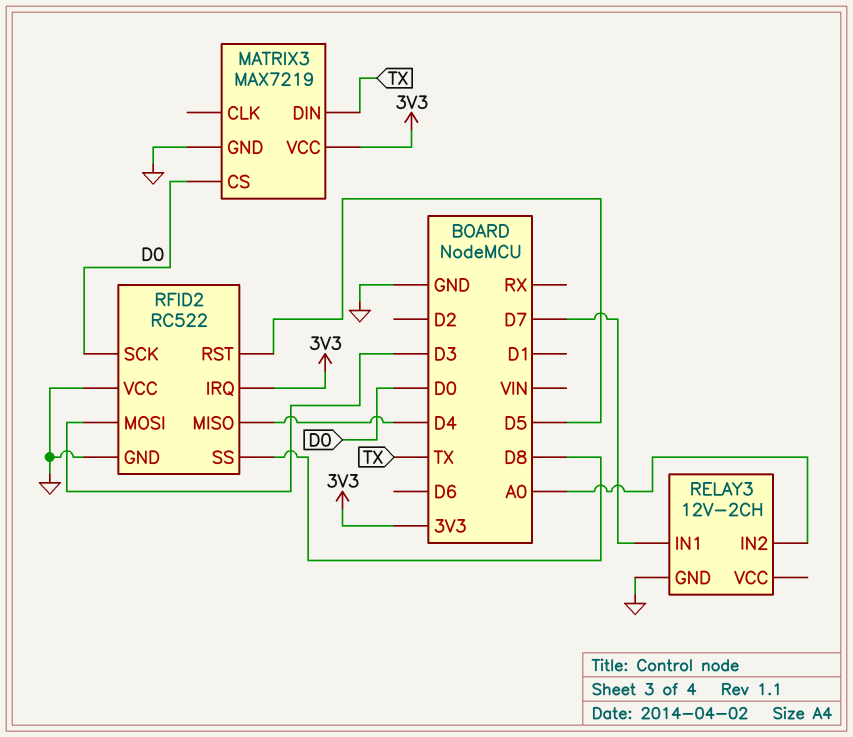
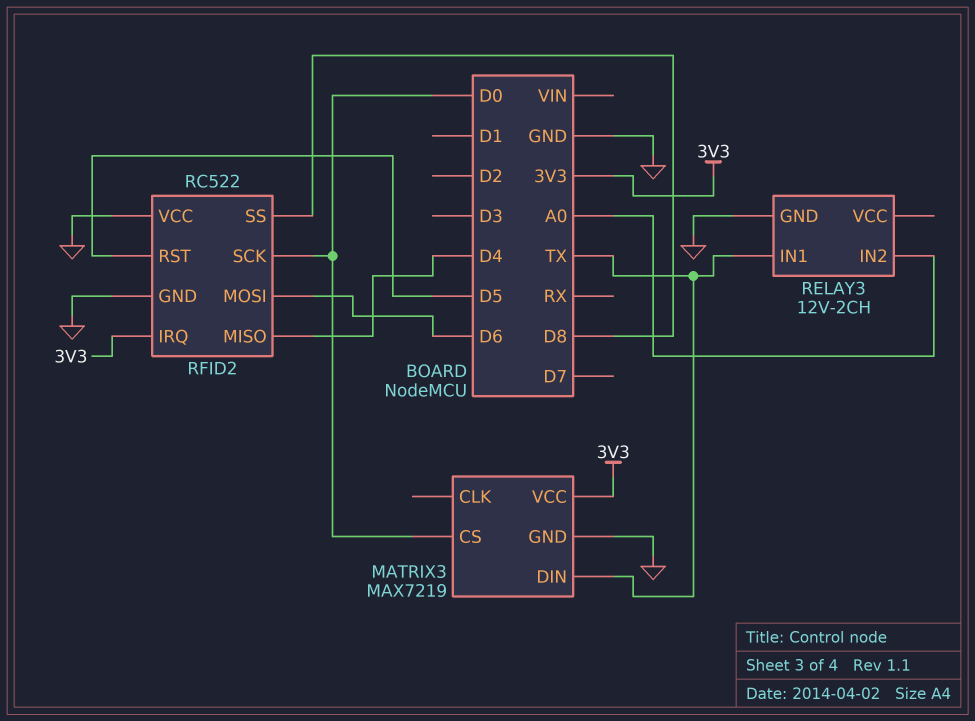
RELAY3 pin IN1: D7 -> TX
RFID2 pin MOSI: D3 -> D6

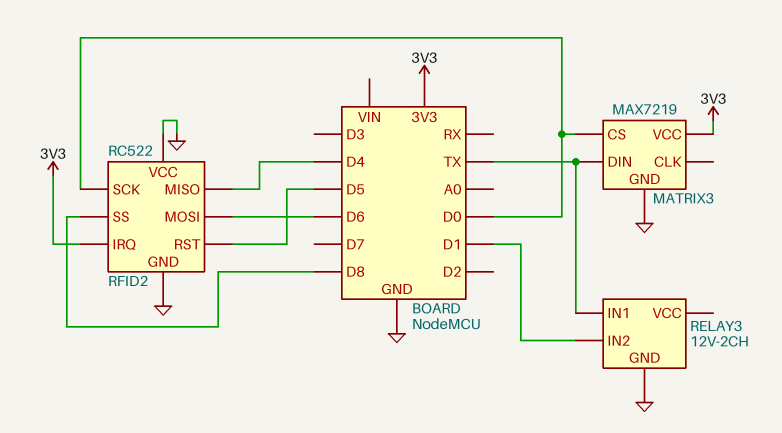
RELAY3 pin IN2: A0 -> D1

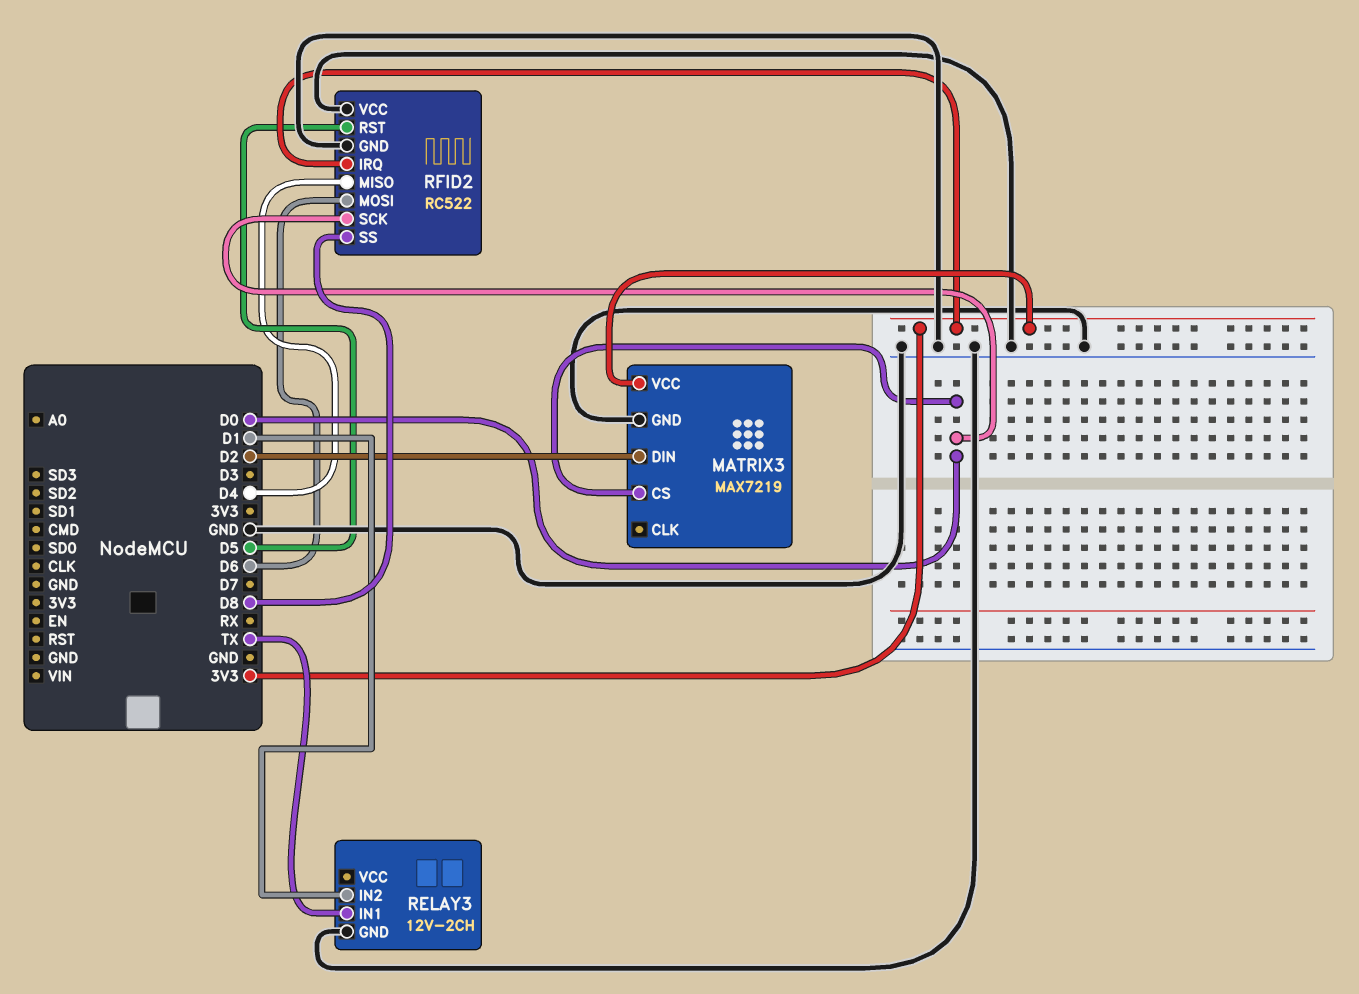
MATRIX3 pin DIN: TX -> D2

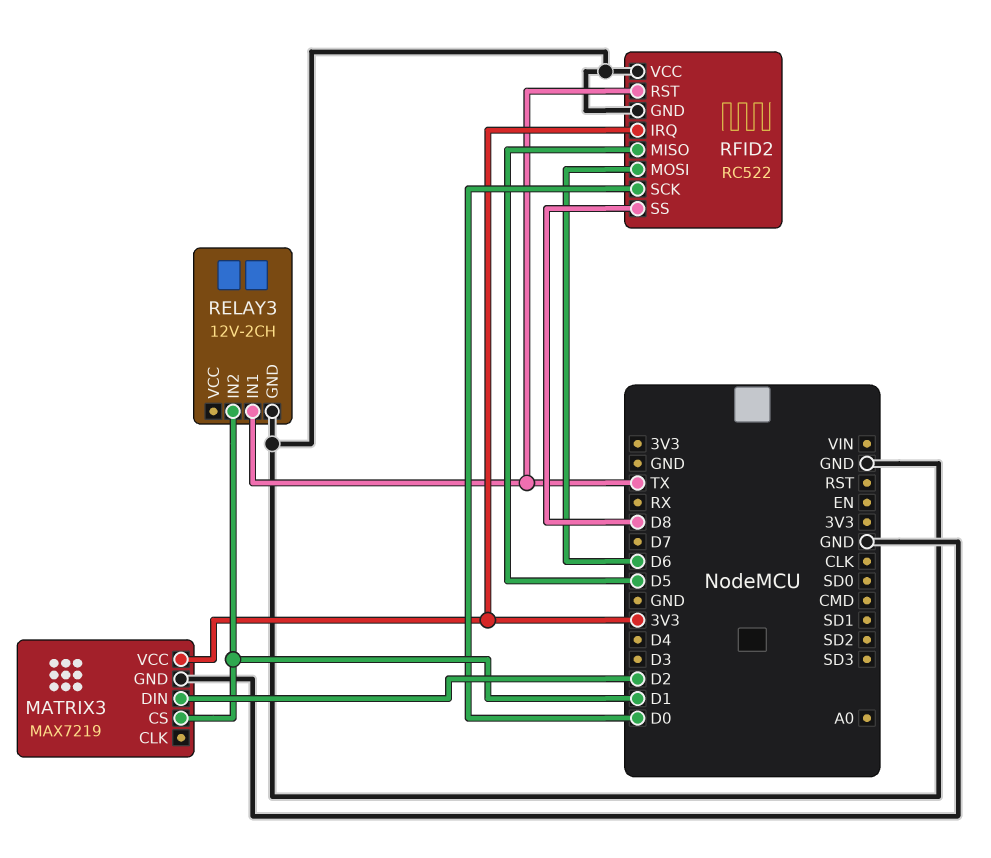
MATRIX3 pin CS: D0 -> D1
RFID2 pin MISO: D4 -> D5
RFID2 pin RST: D5 -> TX

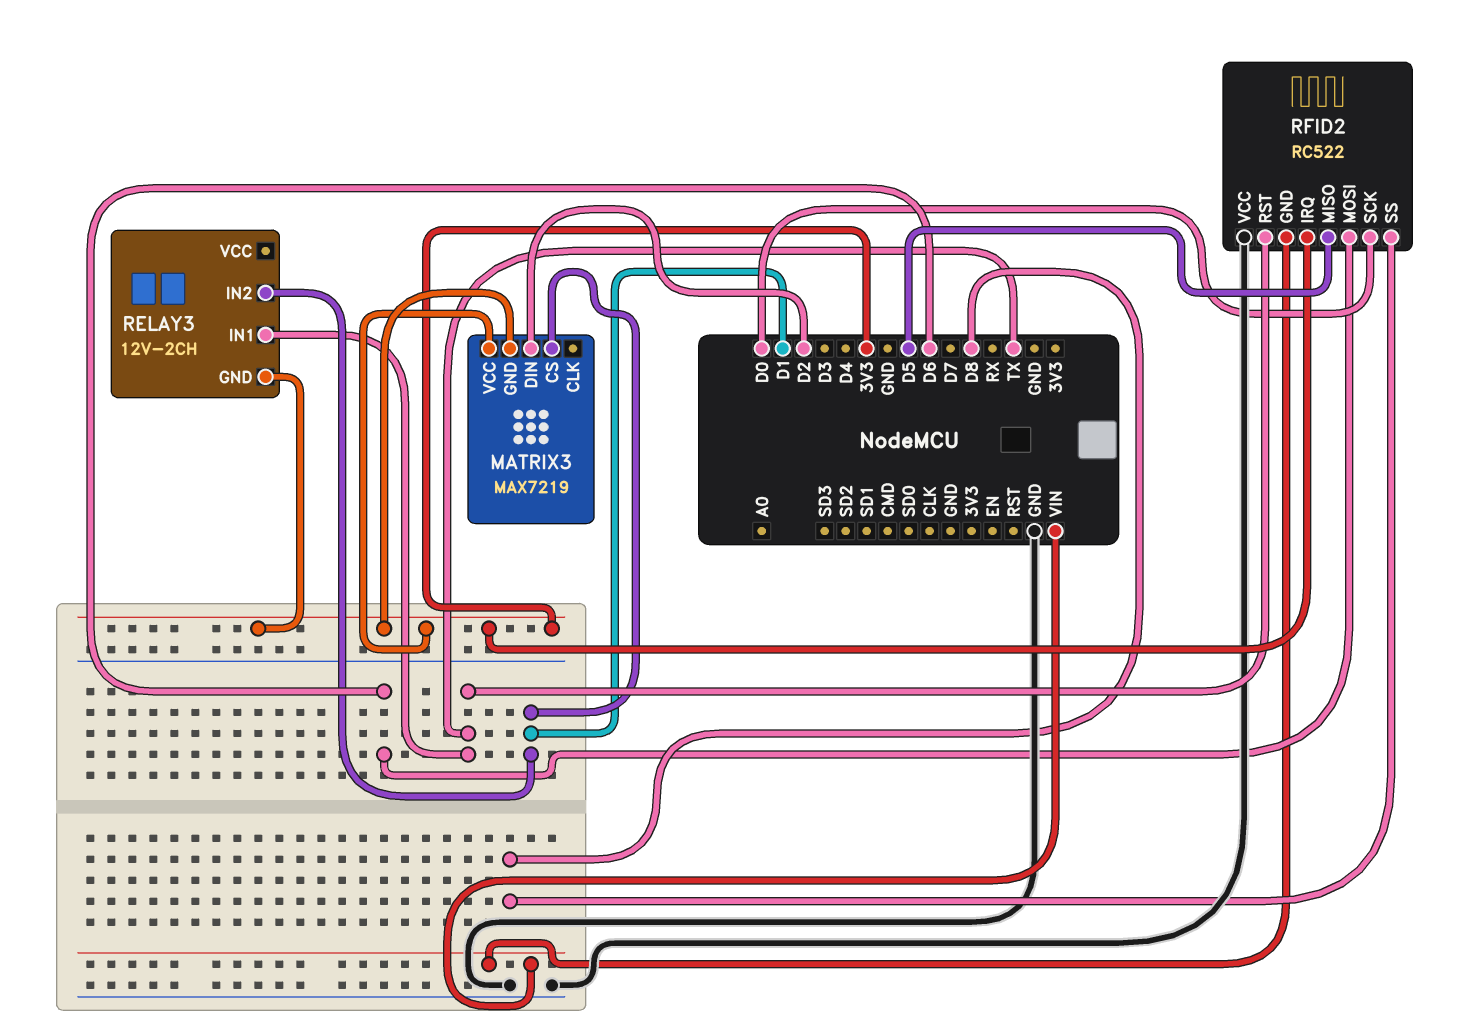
MATRIX3 pin GND: GND -> 3V3
RELAY3 pin GND: GND -> 3V3
RFID2 pin GND: GND -> VIN

